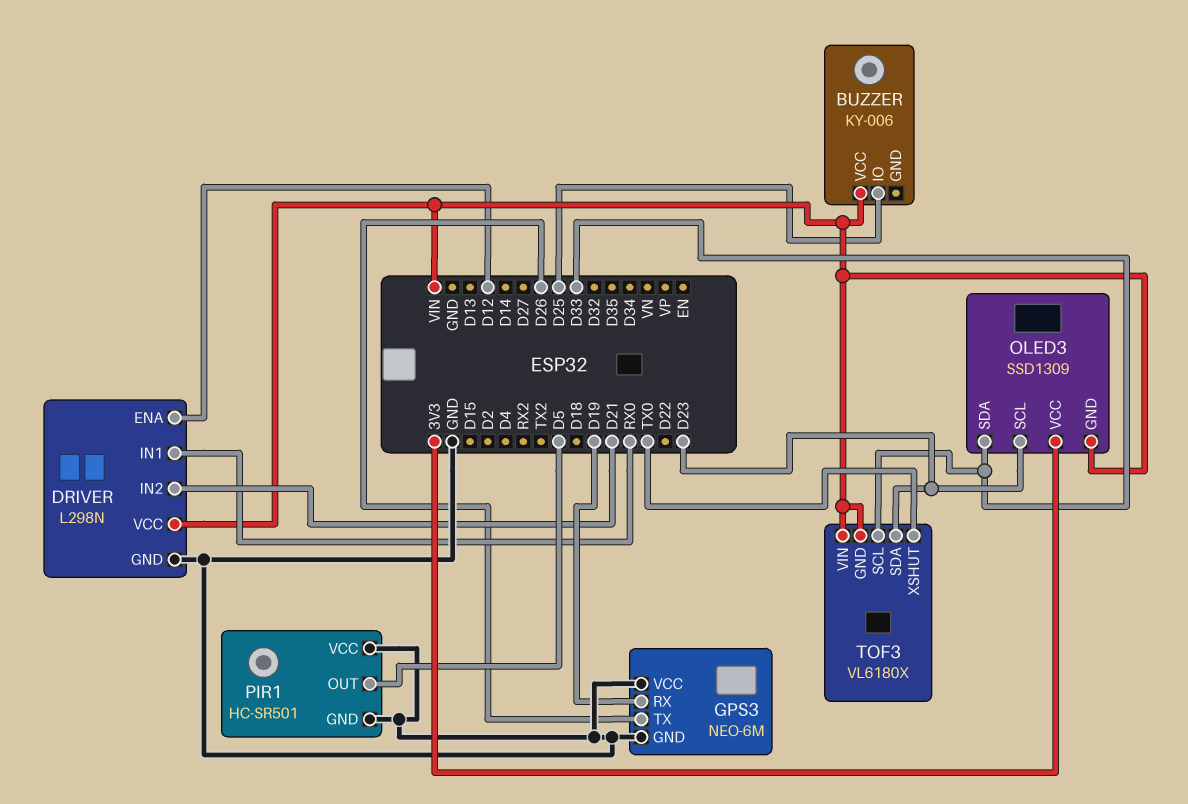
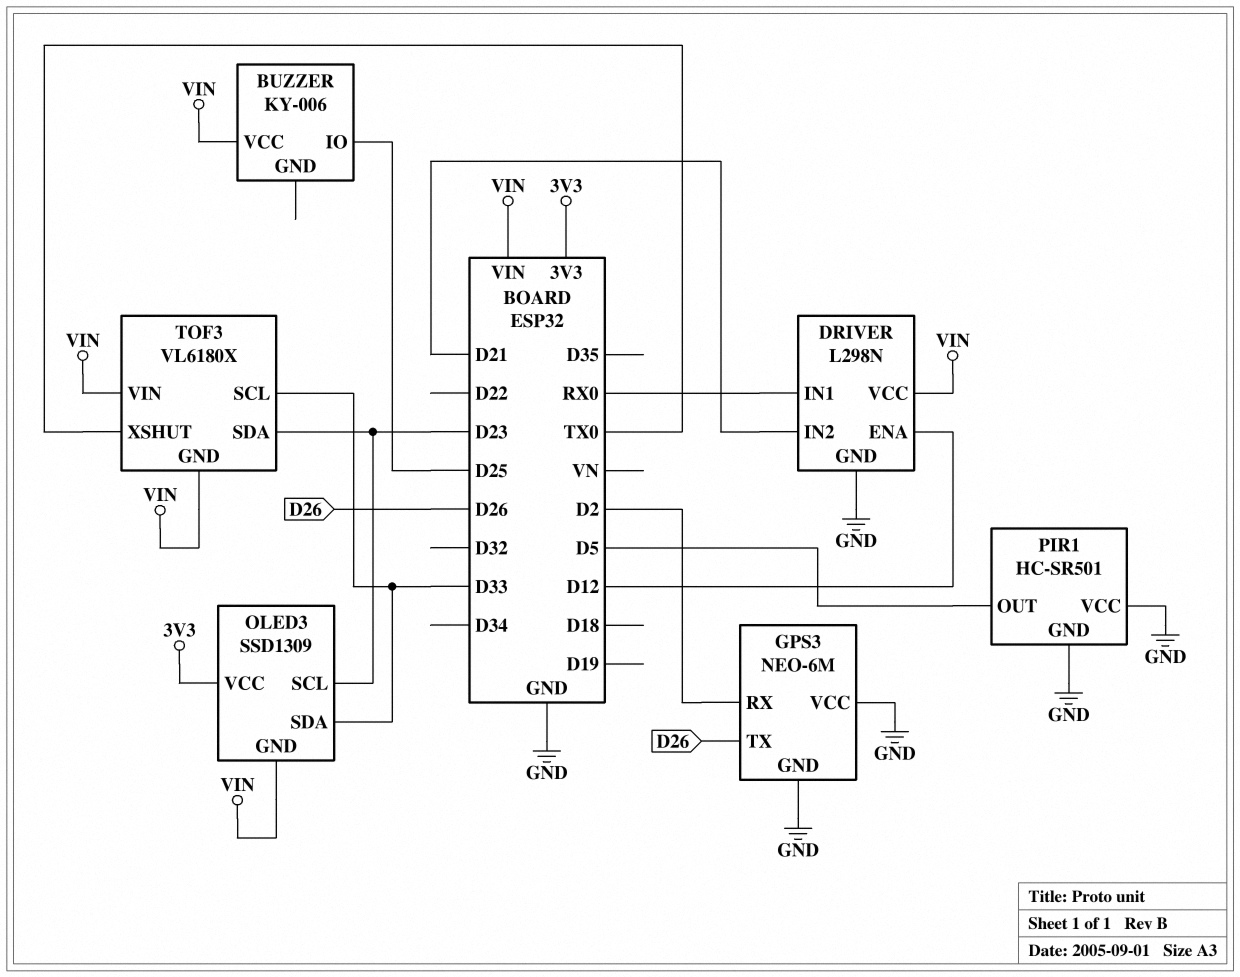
GPS3 pin RX: D19 -> D2

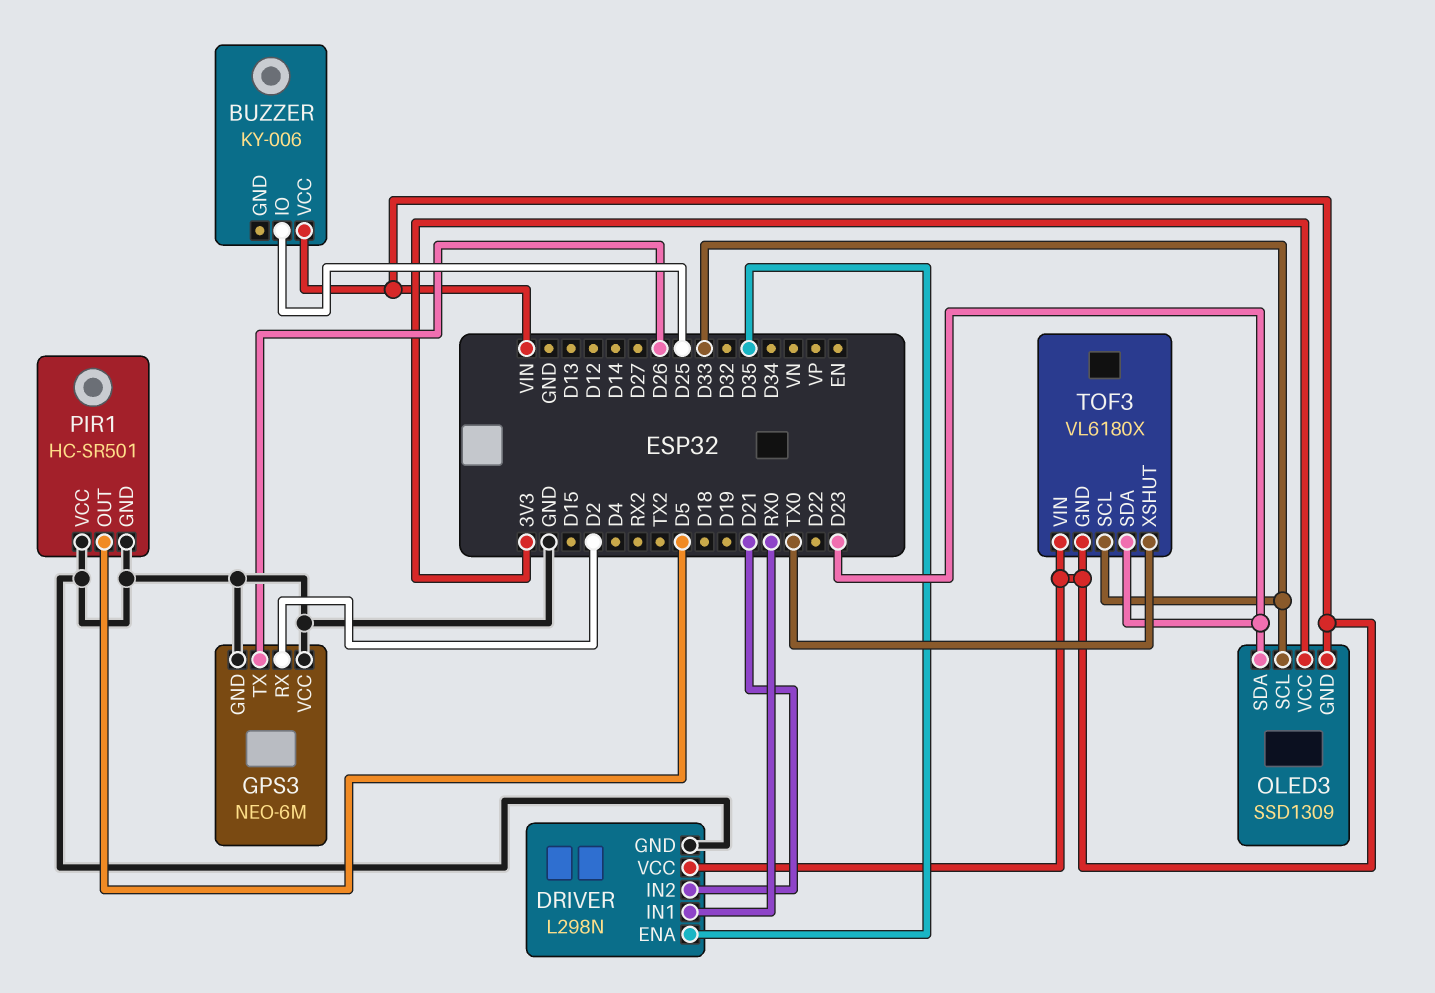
DRIVER pin ENA: D12 -> D35
OLED3 pin SCL: D23 -> D33
OLED3 pin SDA: D33 -> D23

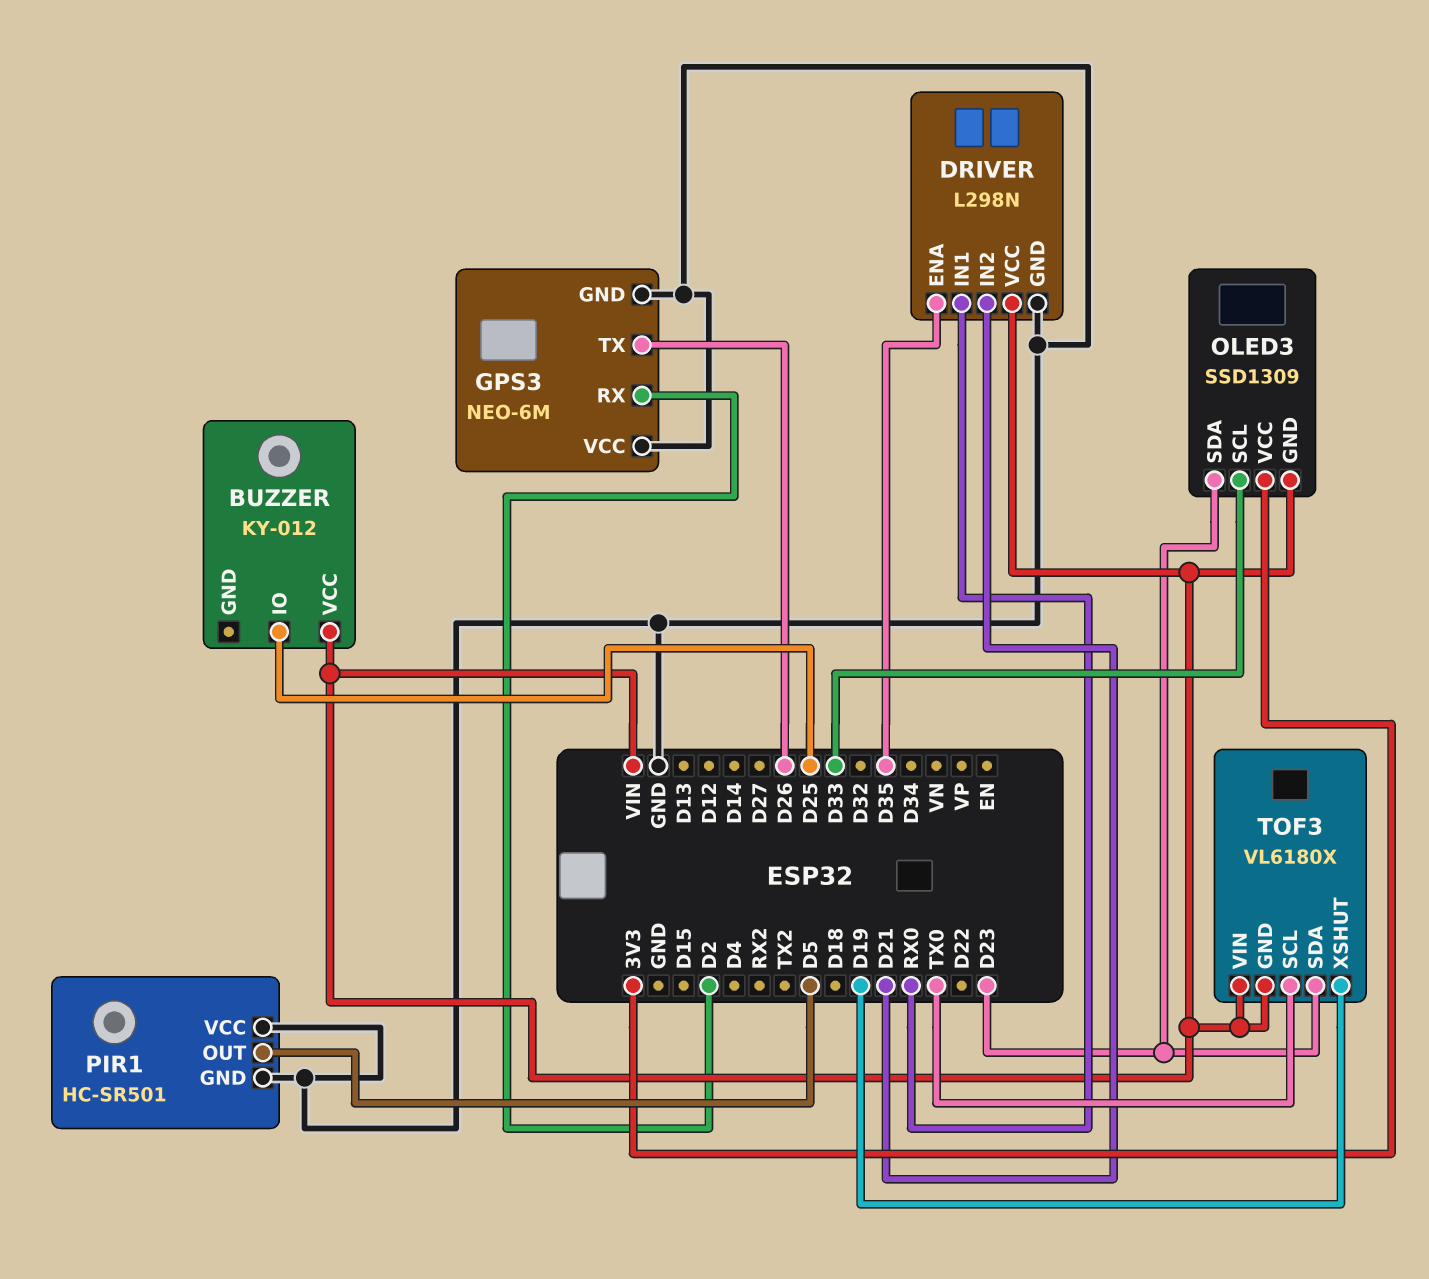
BUZZER: KY-006 -> KY-012
TOF3 pin SCL: D33 -> TX0
TOF3 pin XSHUT: TX0 -> D19

